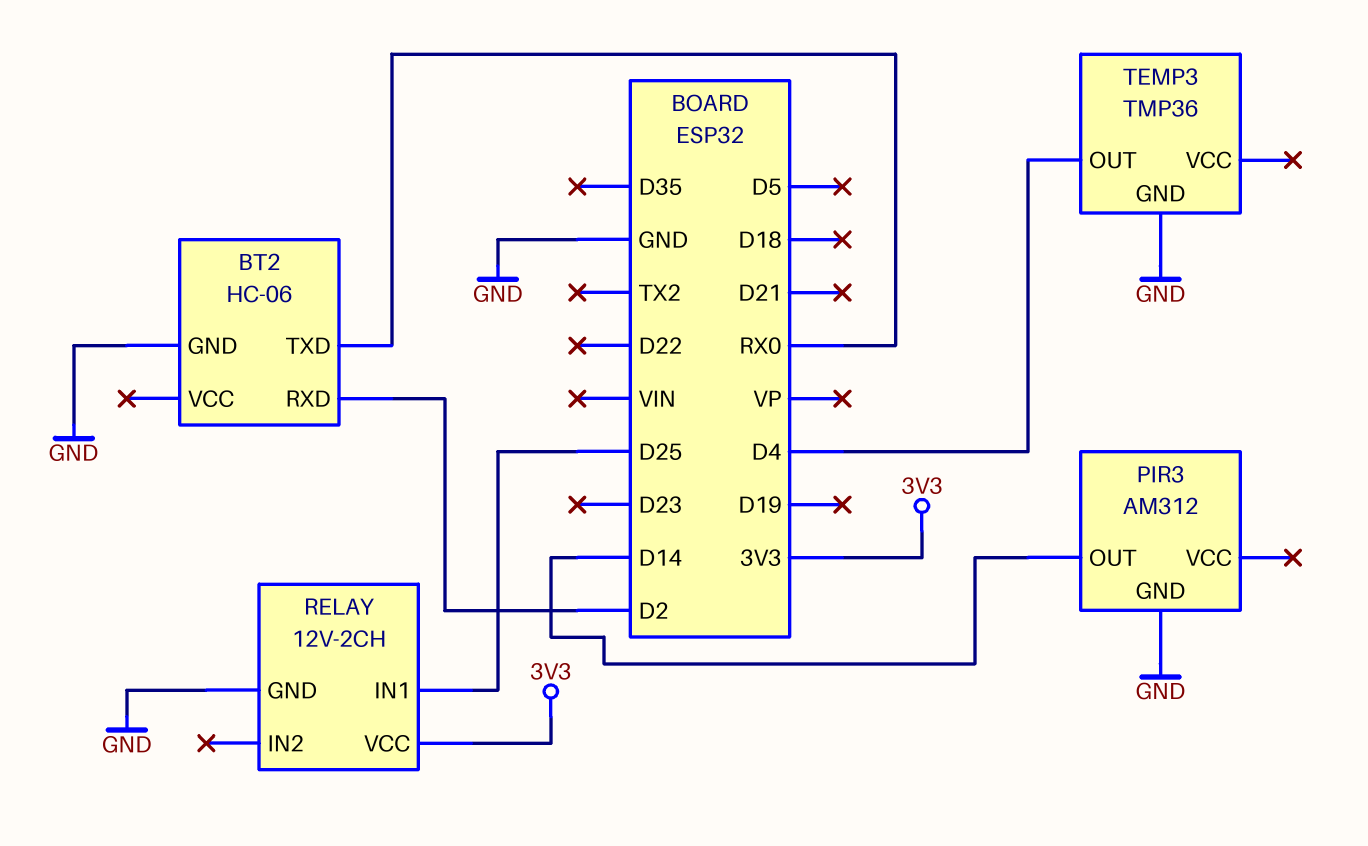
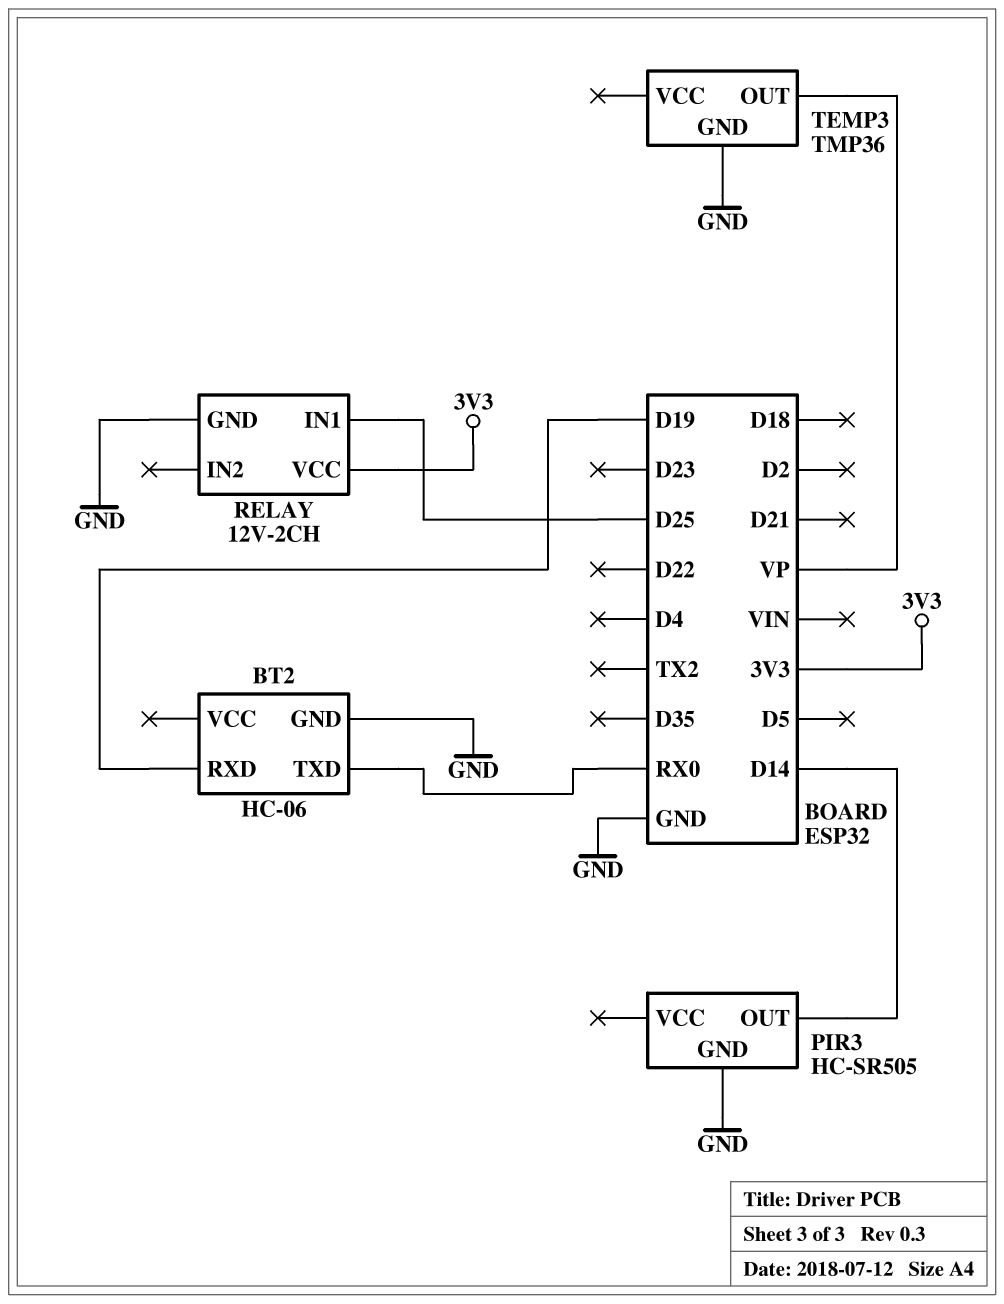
BT2 pin RXD: D2 -> D19
PIR3: AM312 -> HC-SR505
TEMP3 pin OUT: D4 -> VP

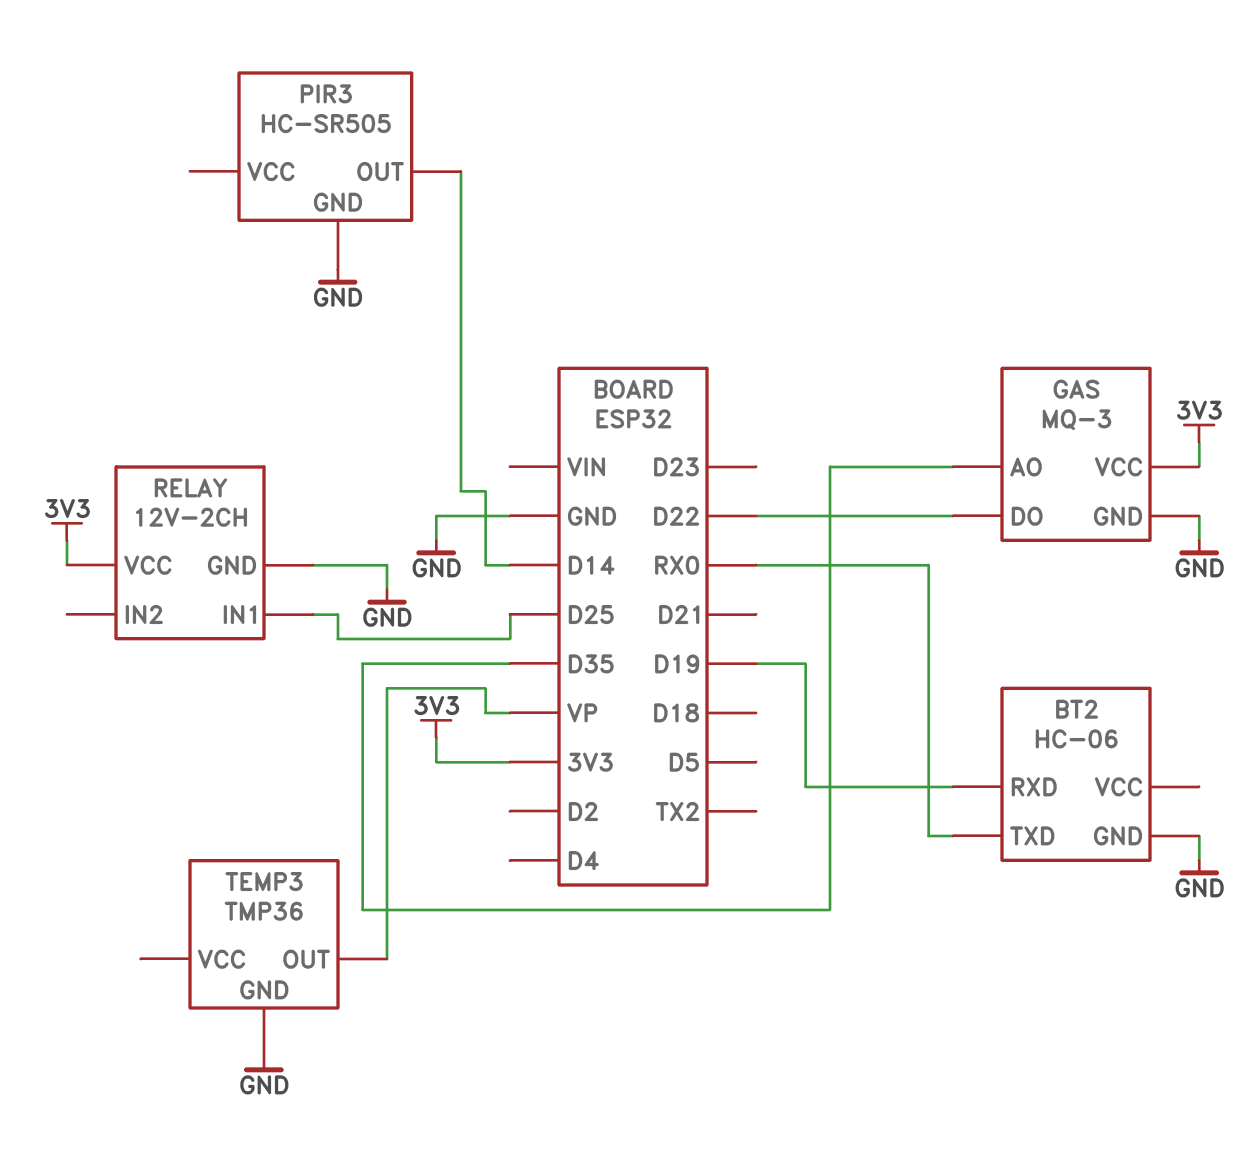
GAS: none -> MQ-3
GAS pin AO: none -> D35
GAS pin DO: none -> D22
GAS pin GND: none -> GND
GAS pin VCC: none -> 3V3

